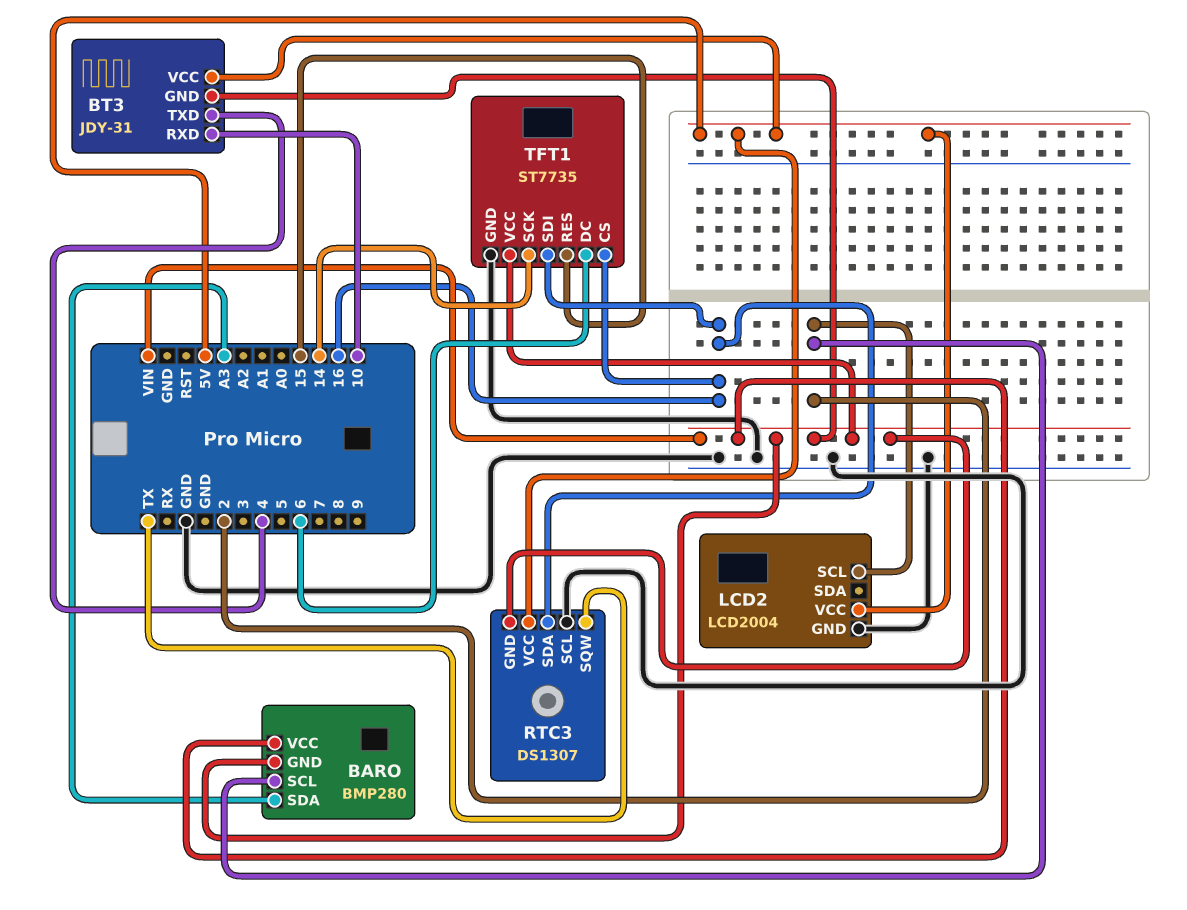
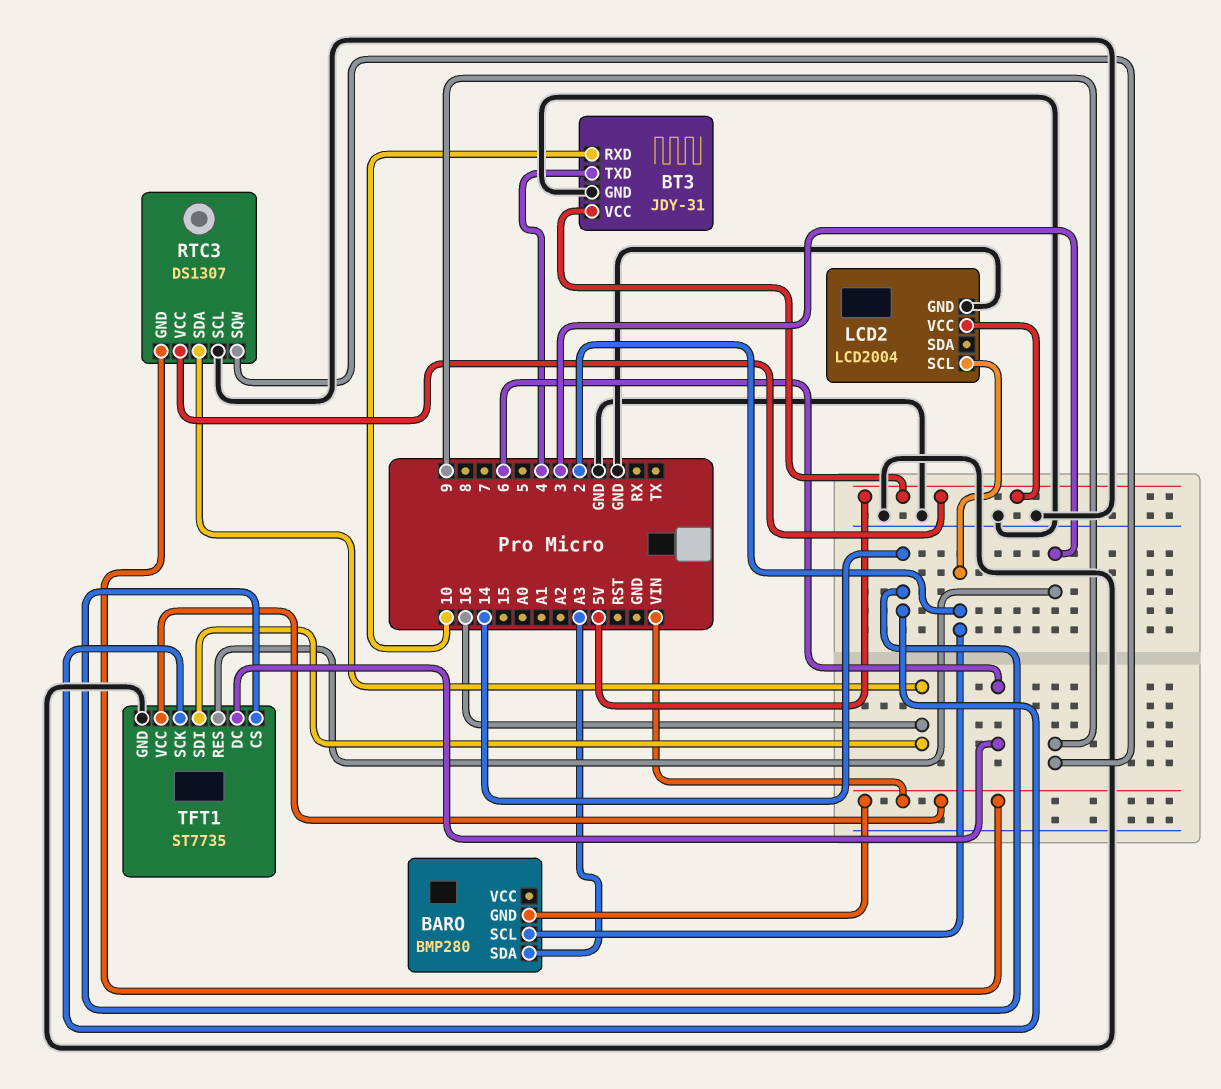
BARO pin VCC: VIN -> none
BT3 pin GND: VIN -> GND
RTC3 pin SQW: TX -> 9
TFT1 pin CS: 16 -> 14
TFT1 pin RES: 15 -> 3

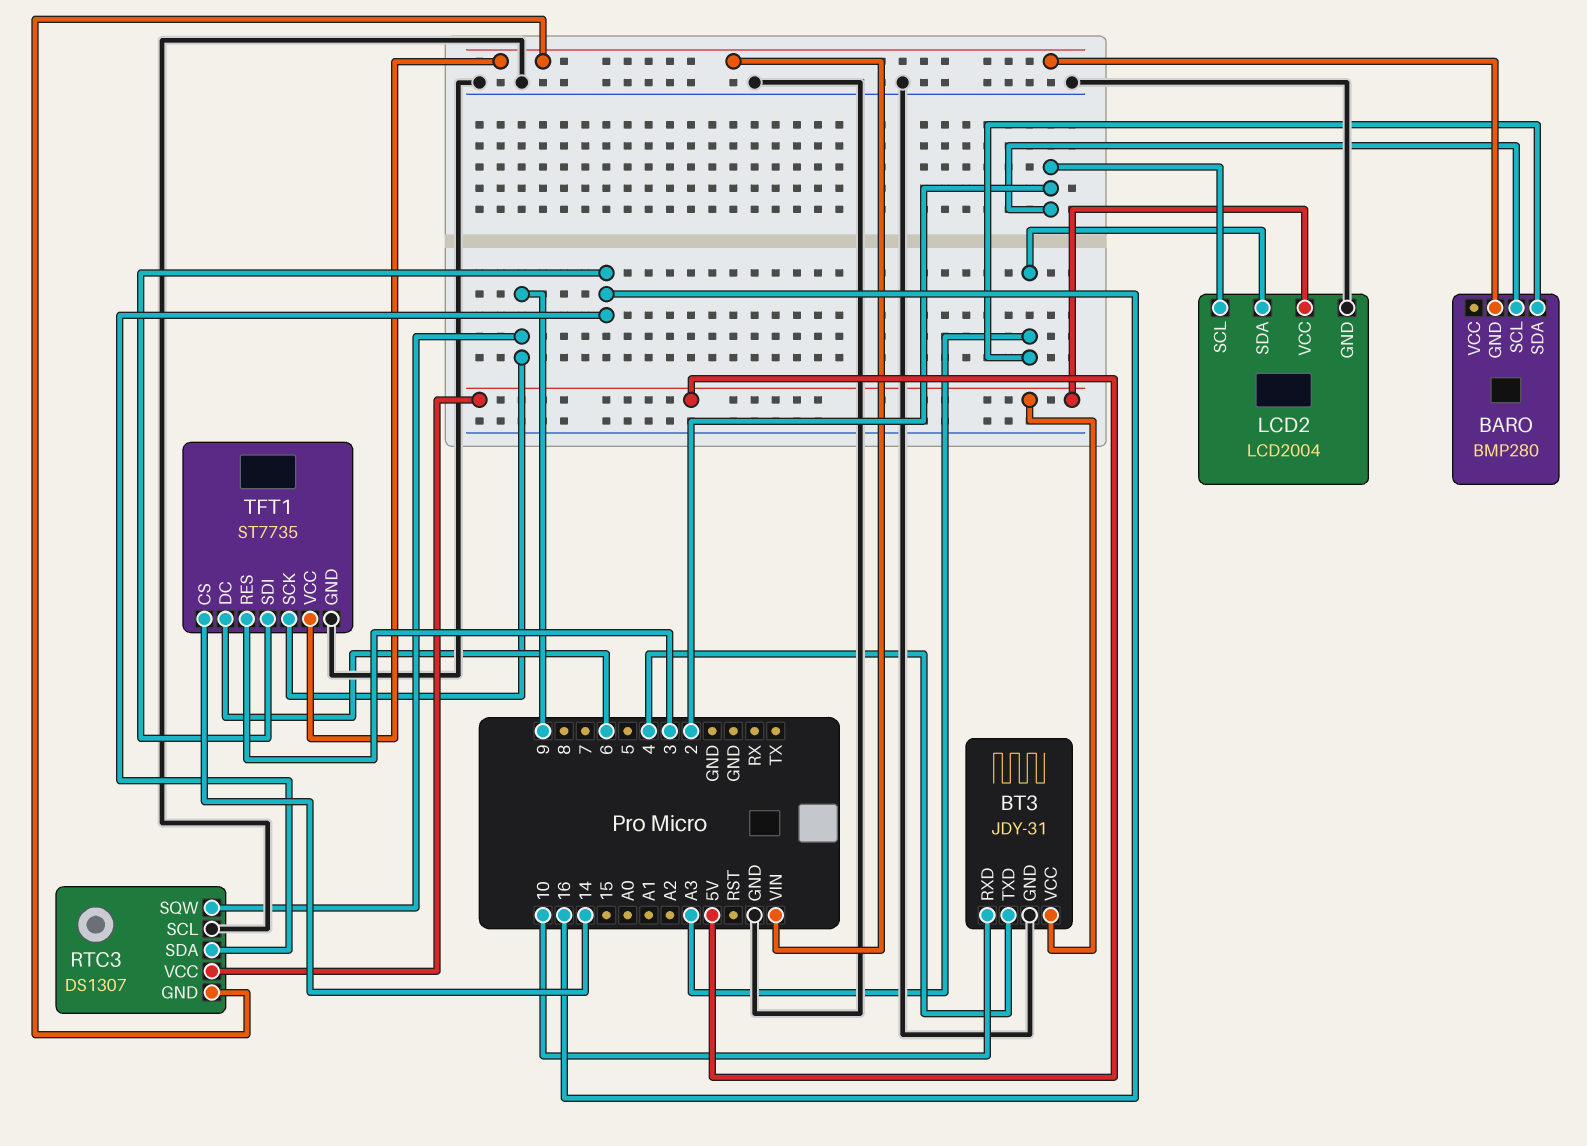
LCD2 pin SDA: none -> A3
TFT1 pin SCK: 14 -> 9

